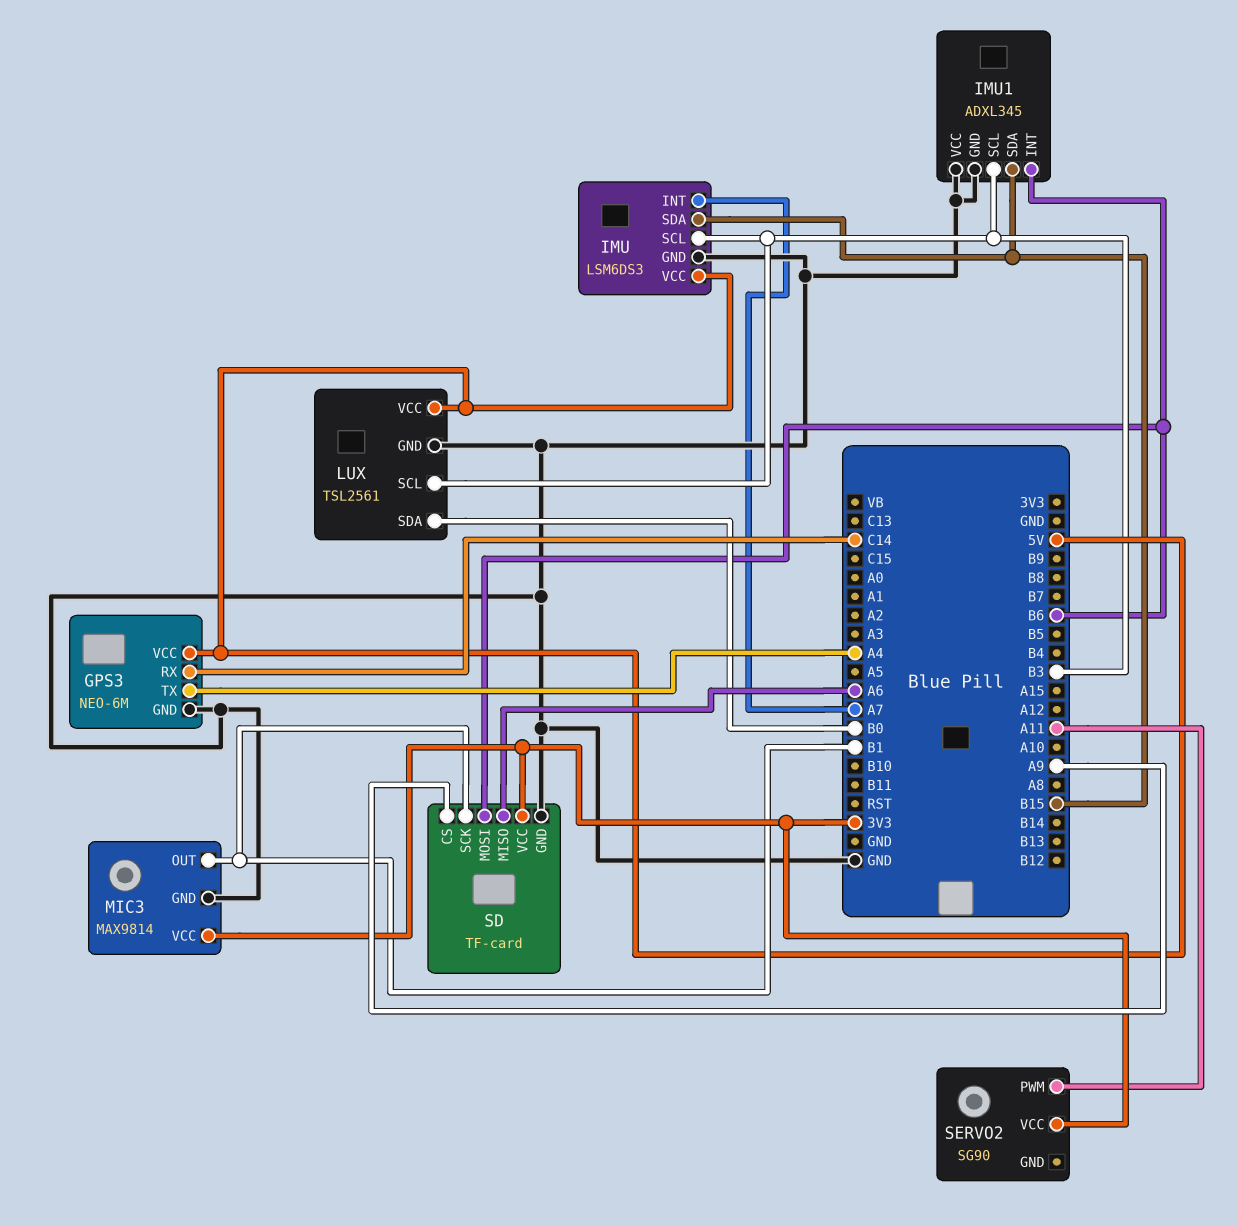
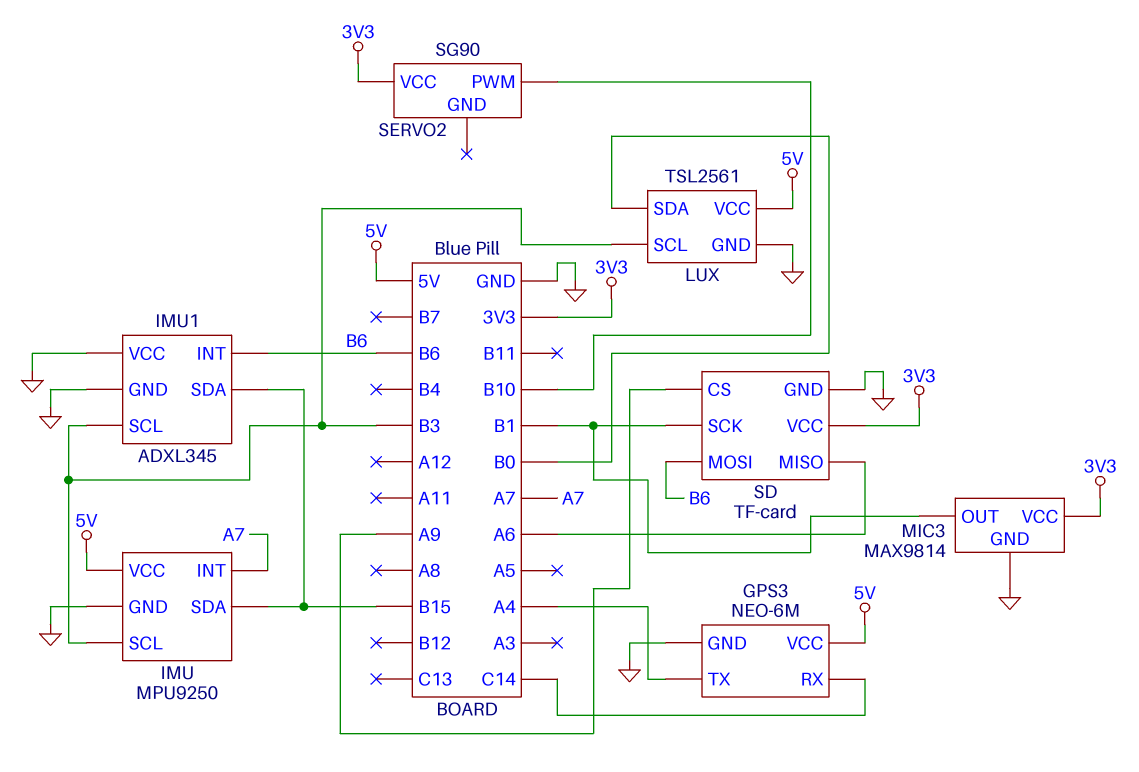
IMU: LSM6DS3 -> MPU9250
SERVO2 pin PWM: A11 -> B10

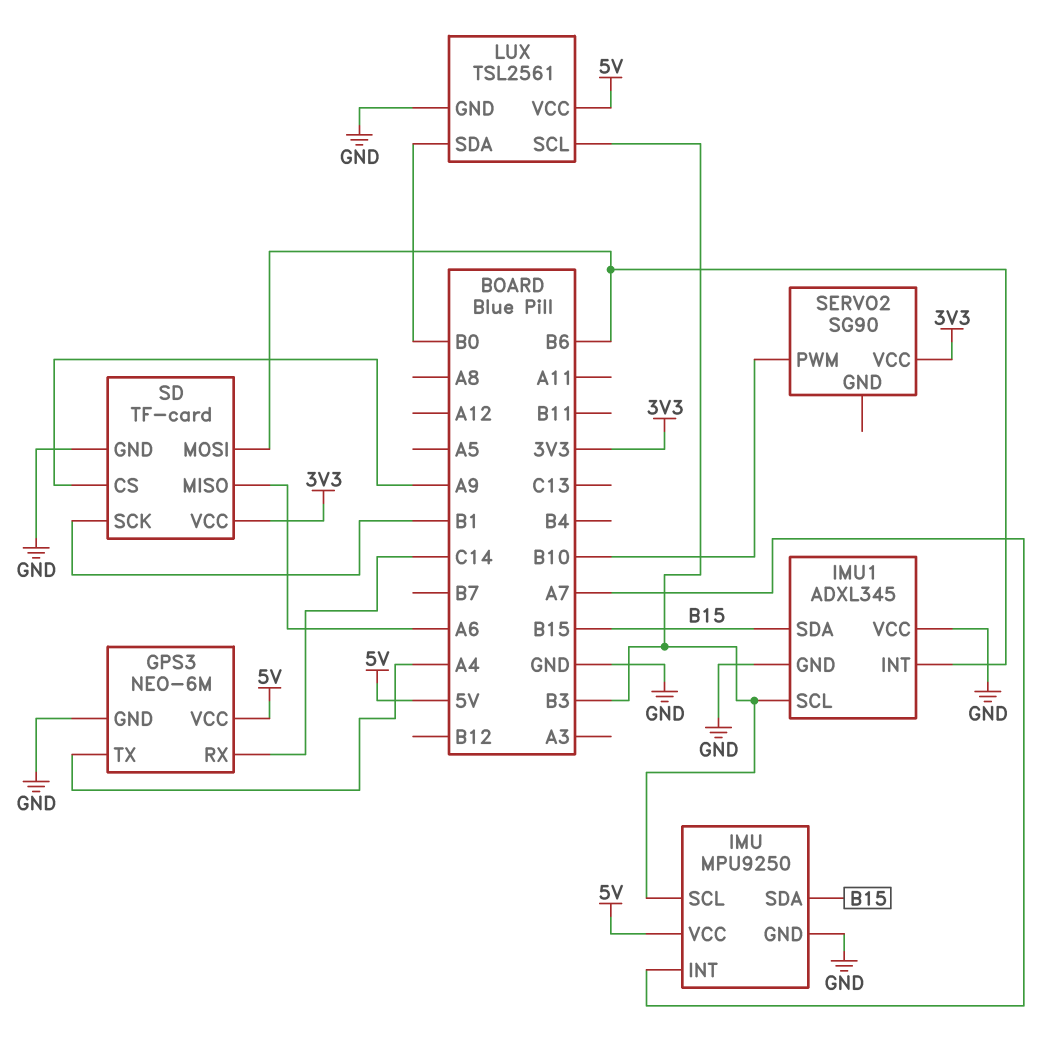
MIC3: MAX9814 -> none
MIC3 pin GND: GND -> none
MIC3 pin OUT: B1 -> none
MIC3 pin VCC: 3V3 -> none

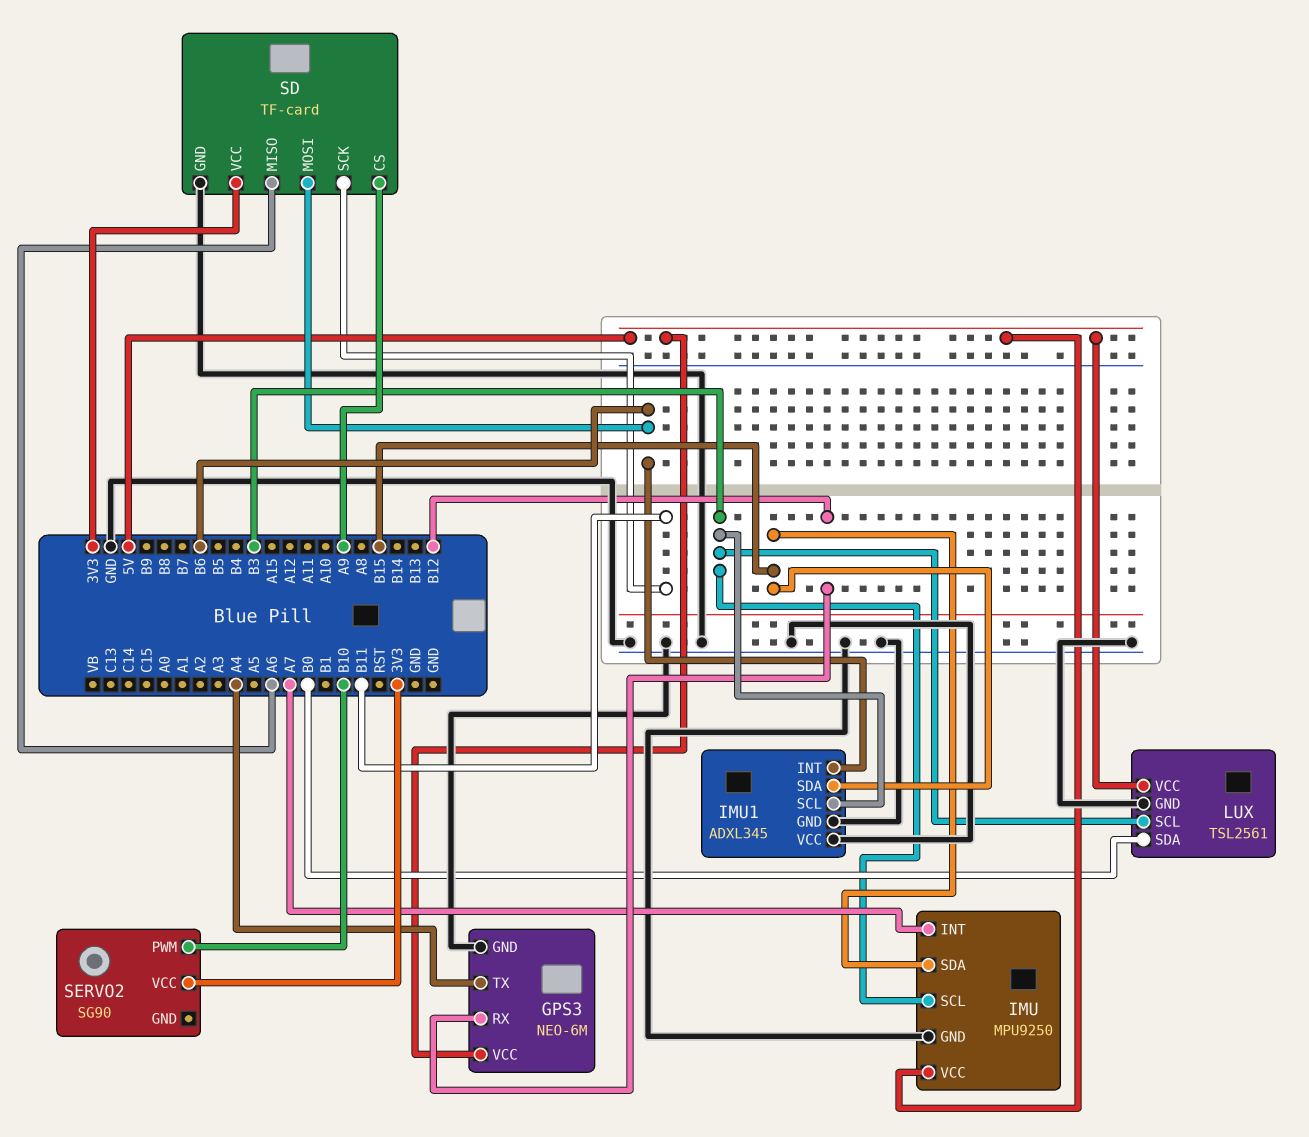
GPS3 pin RX: C14 -> B12
SD pin SCK: B1 -> B11

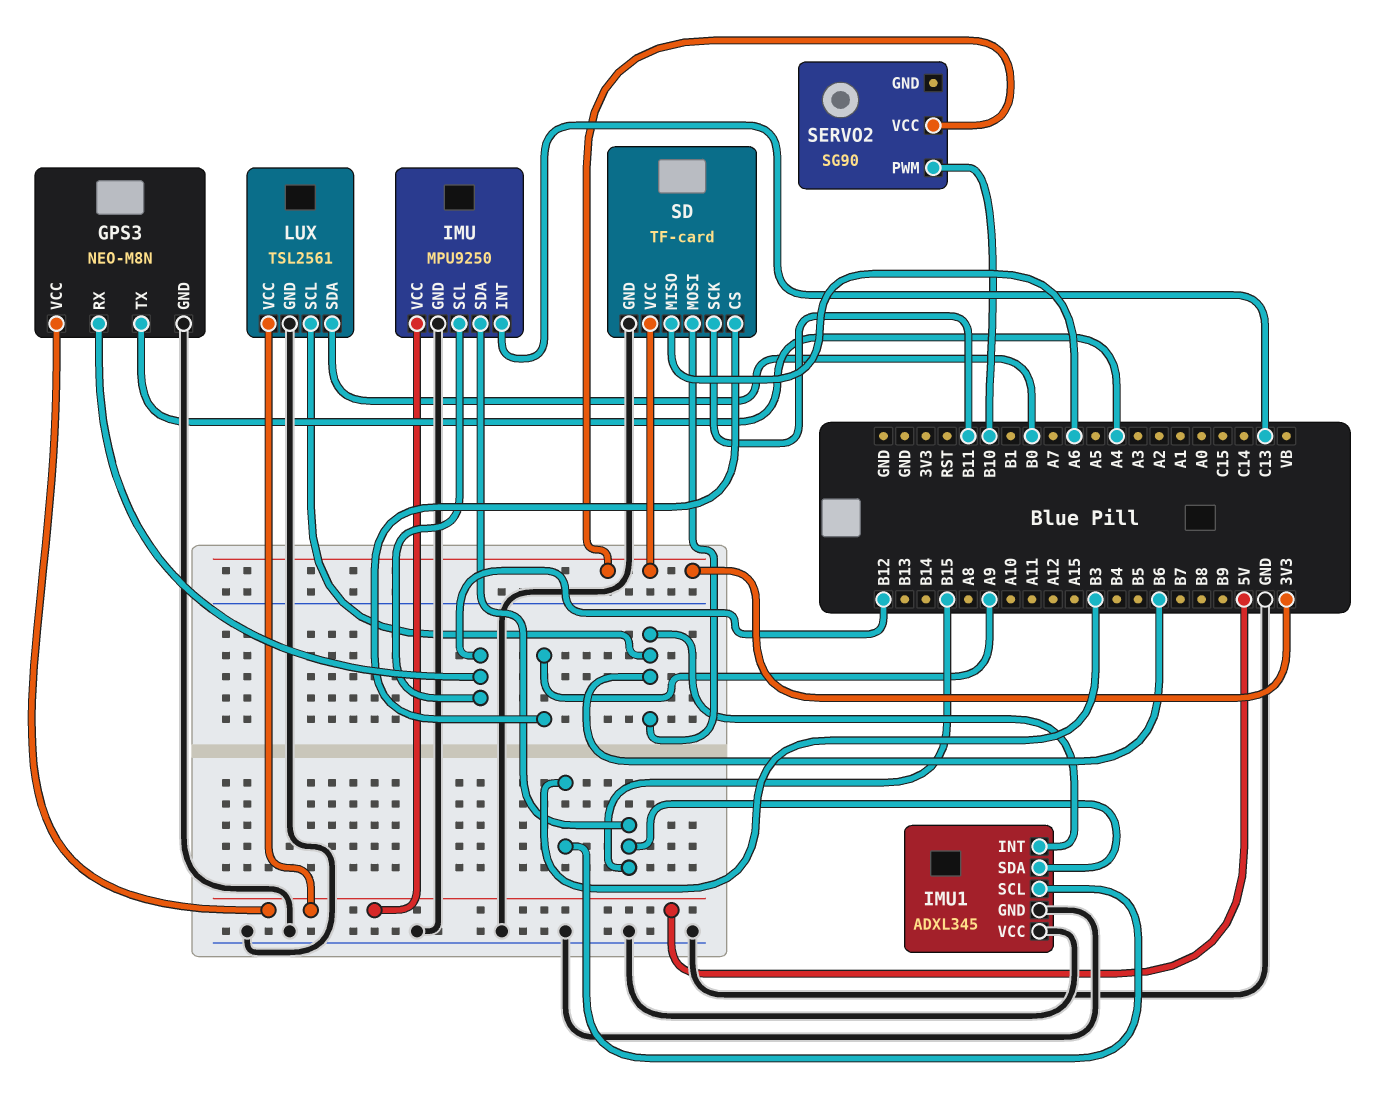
GPS3: NEO-6M -> NEO-M8N
IMU pin INT: A7 -> C13
IMU pin SCL: B3 -> B12
LUX pin SCL: B3 -> B6

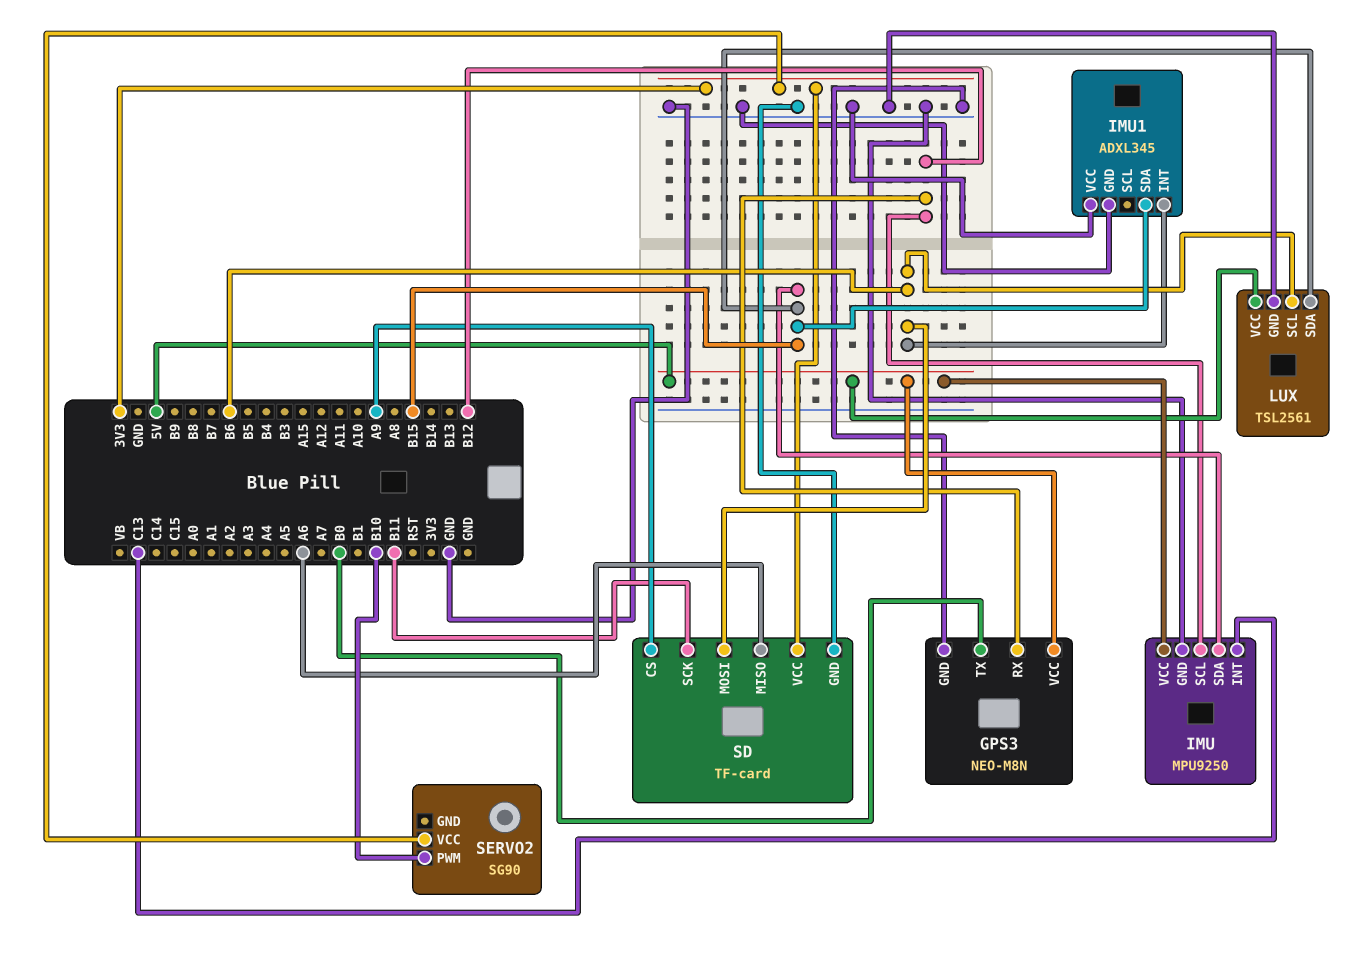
GPS3 pin TX: A4 -> B0
IMU1 pin SCL: B3 -> none
LUX pin SDA: B0 -> B15

